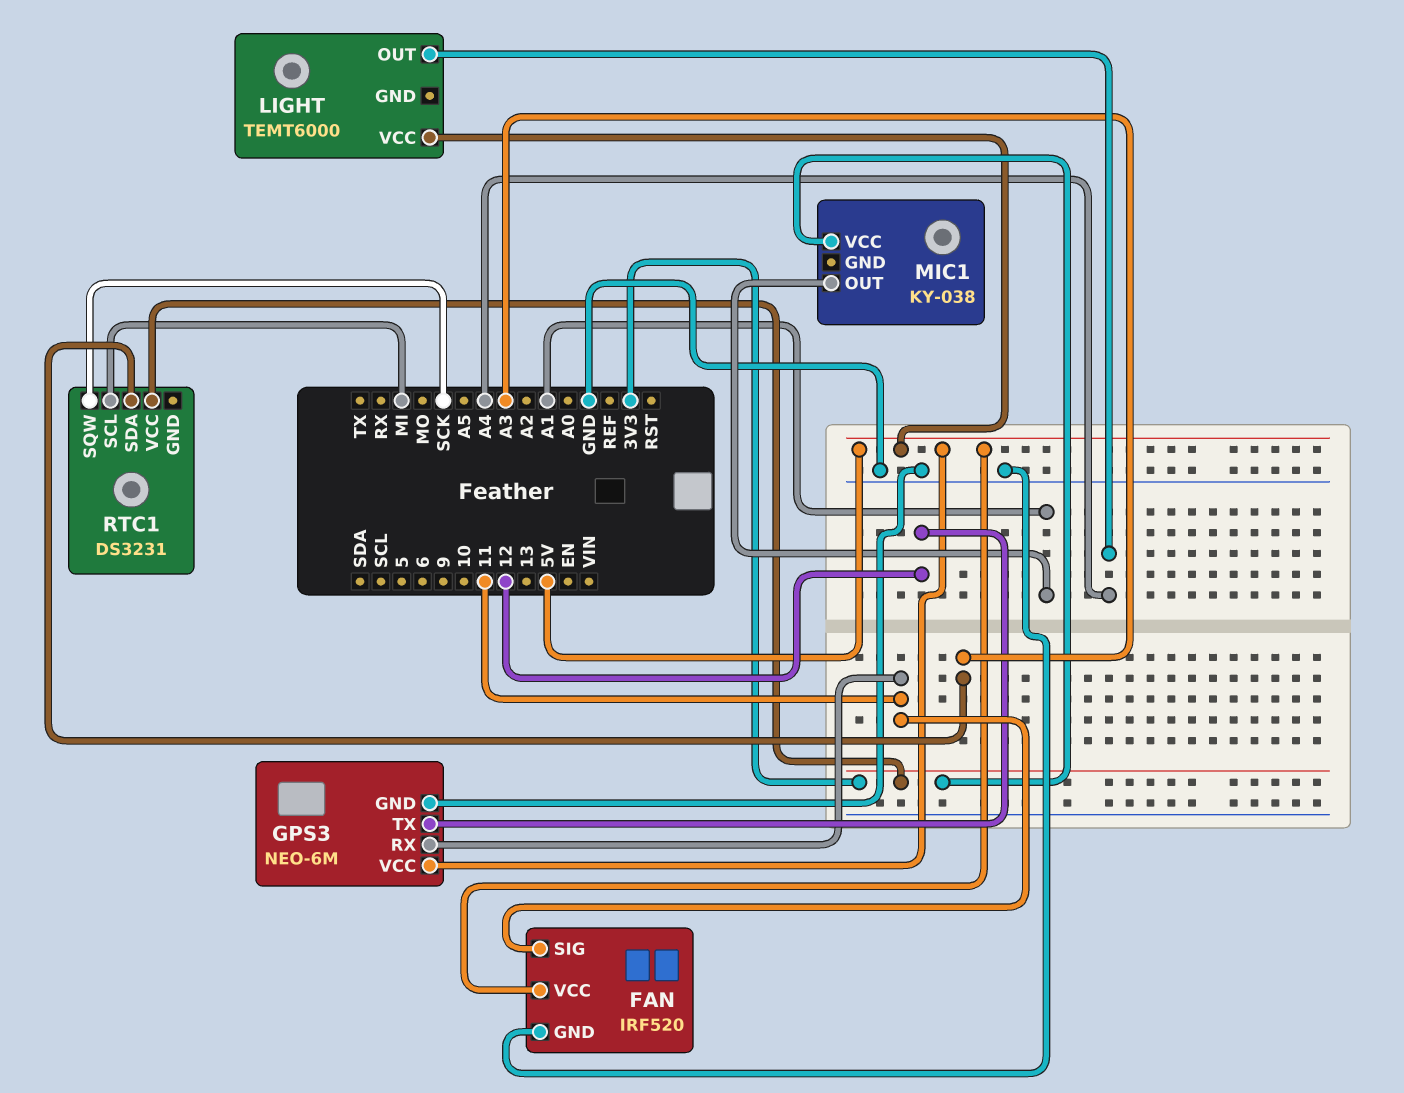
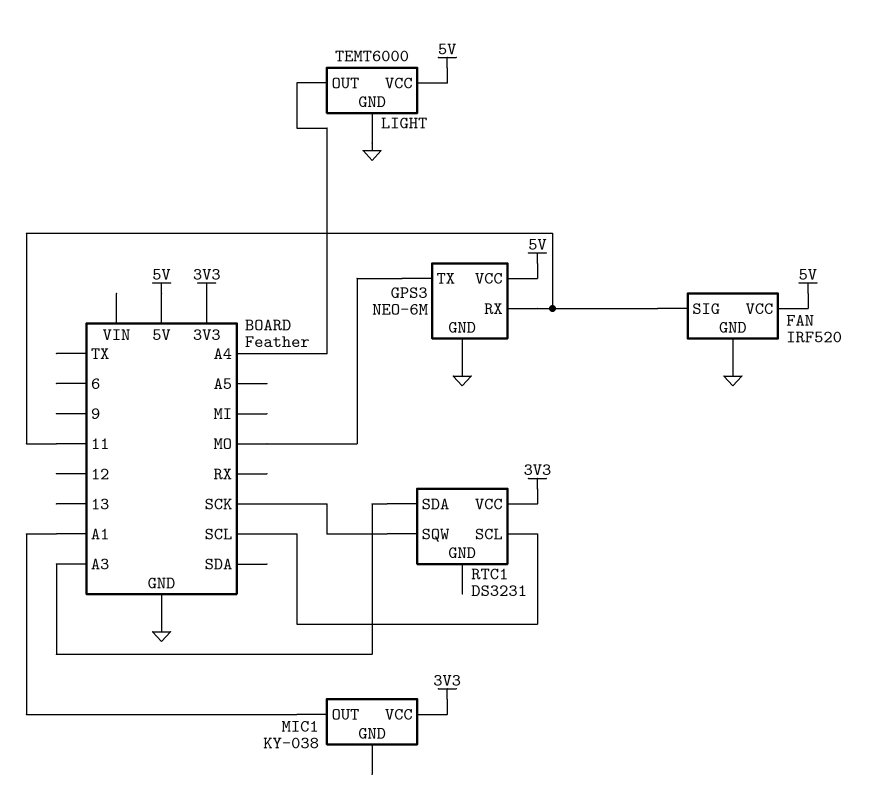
GPS3 pin TX: 12 -> MO
LIGHT pin GND: none -> GND
RTC1 pin SCL: MI -> SCL

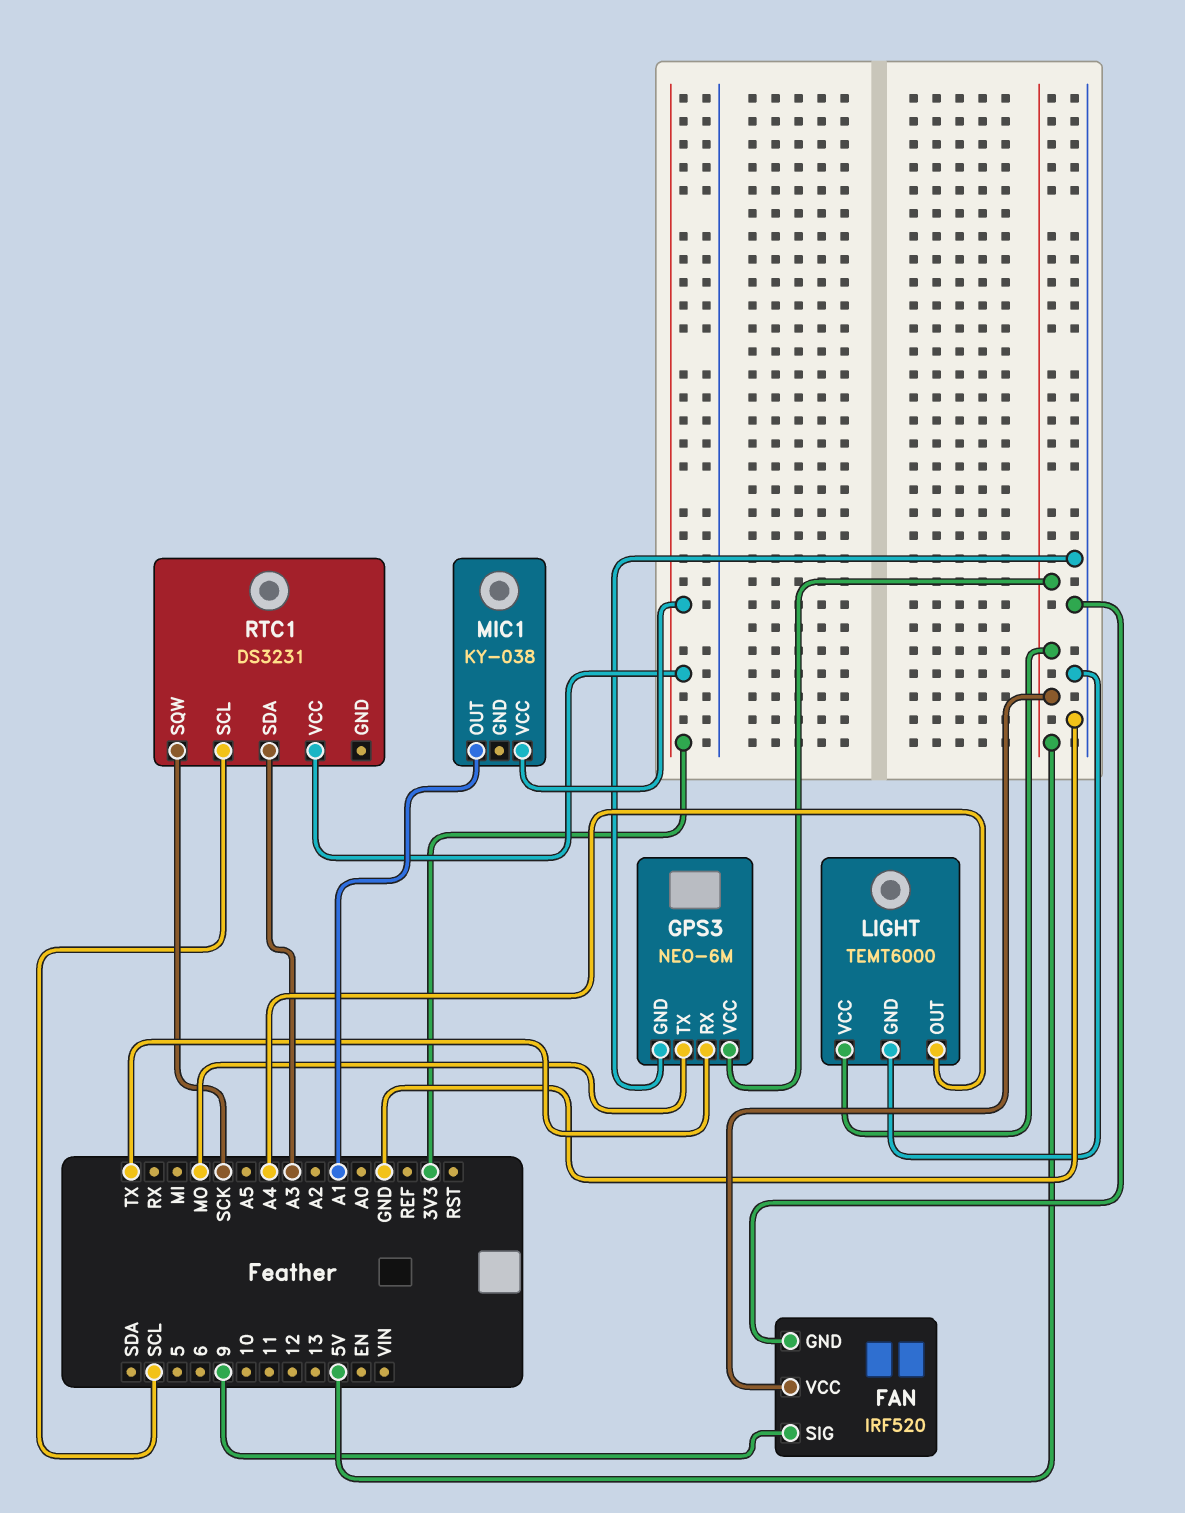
FAN pin SIG: 11 -> 9
GPS3 pin RX: 11 -> TX

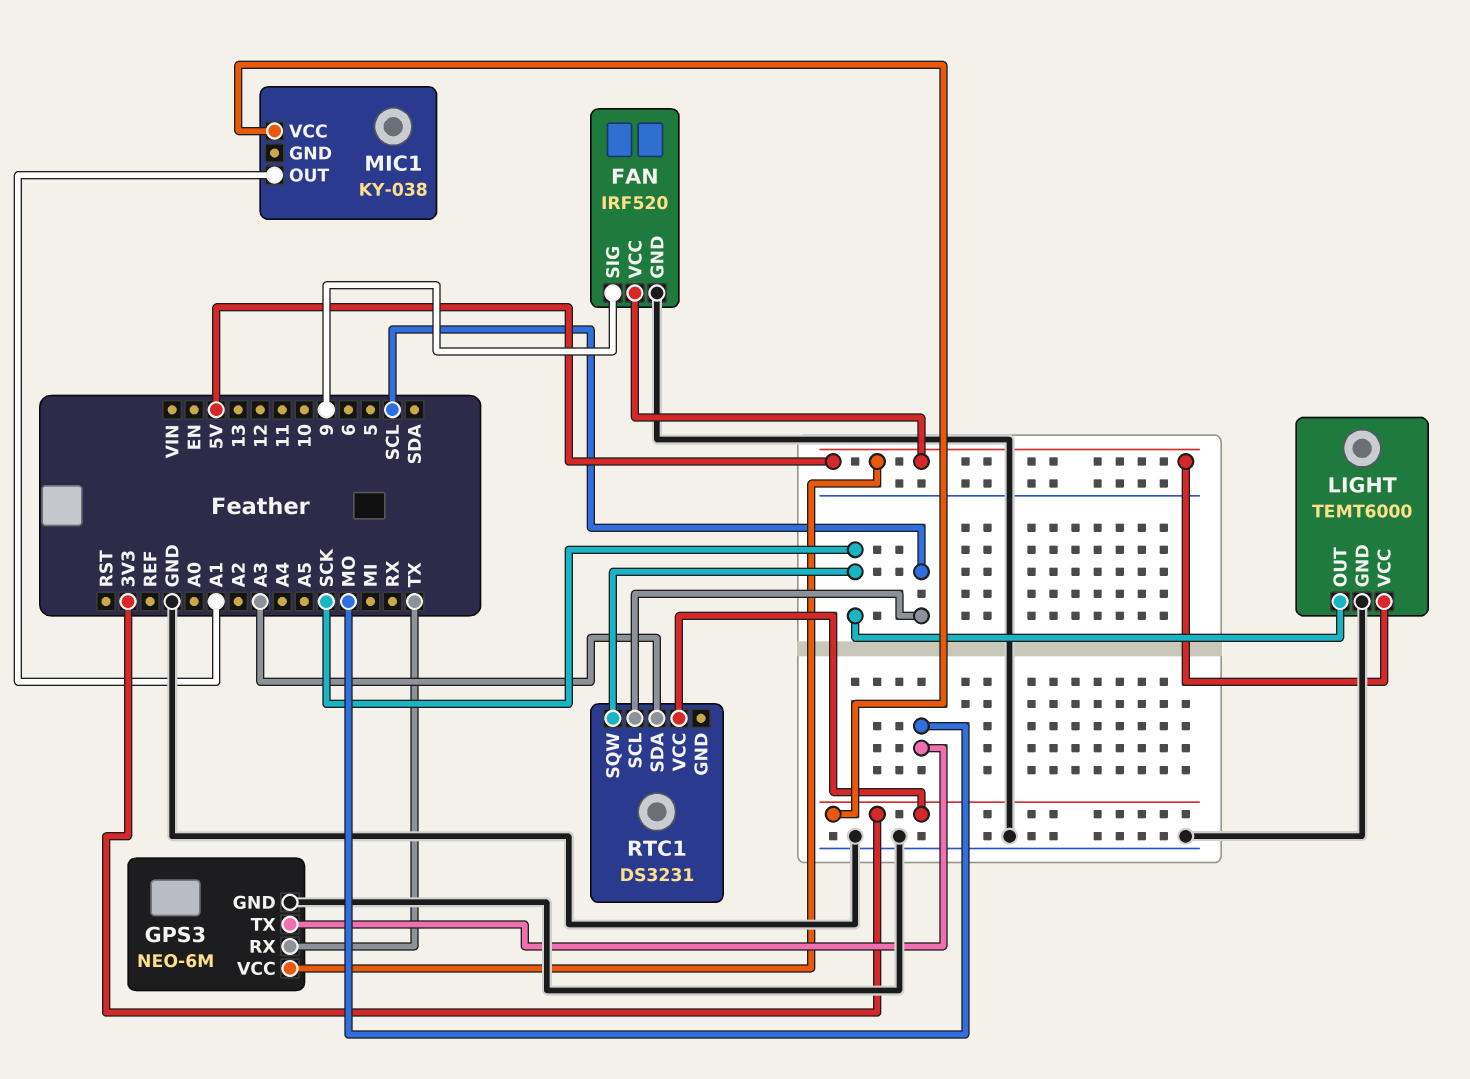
LIGHT pin OUT: A4 -> SCK

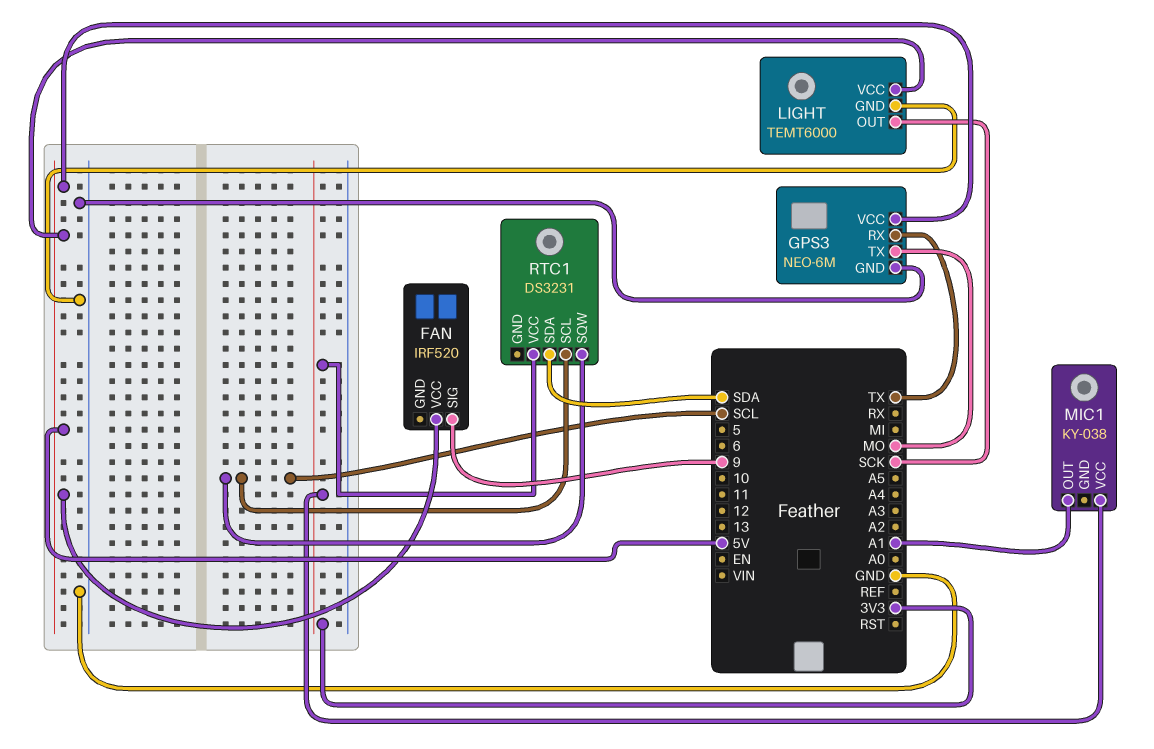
FAN pin GND: GND -> none
RTC1 pin SDA: A3 -> SDA
RTC1 pin SQW: SCK -> SCL

